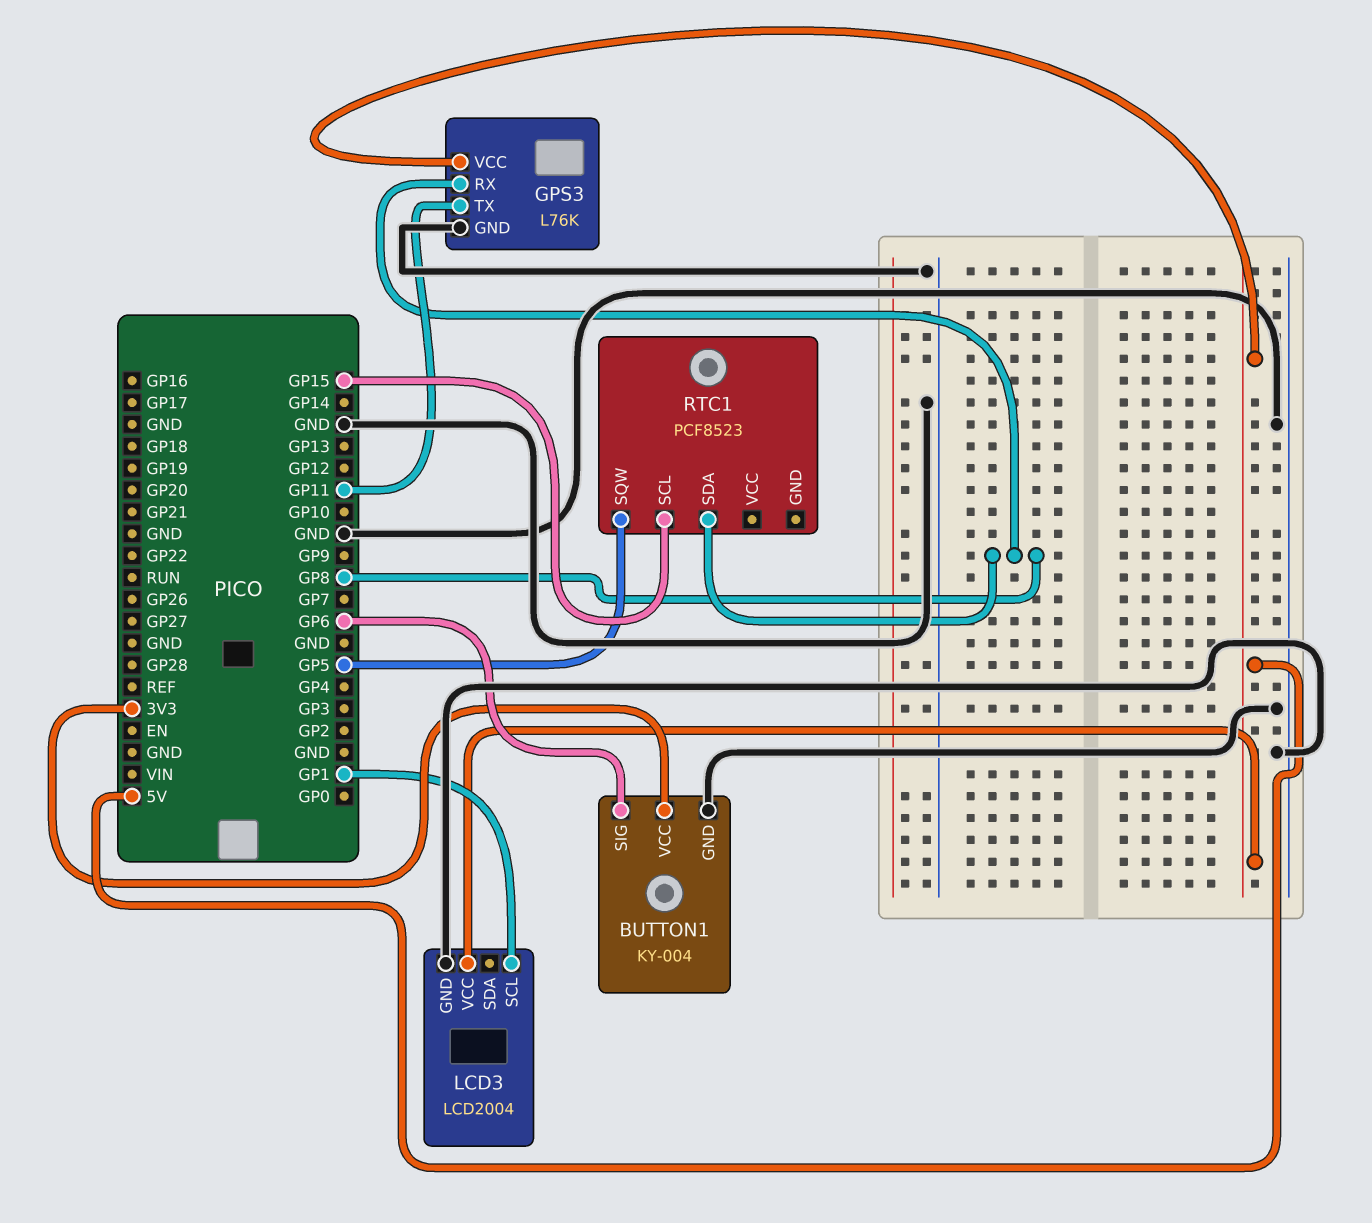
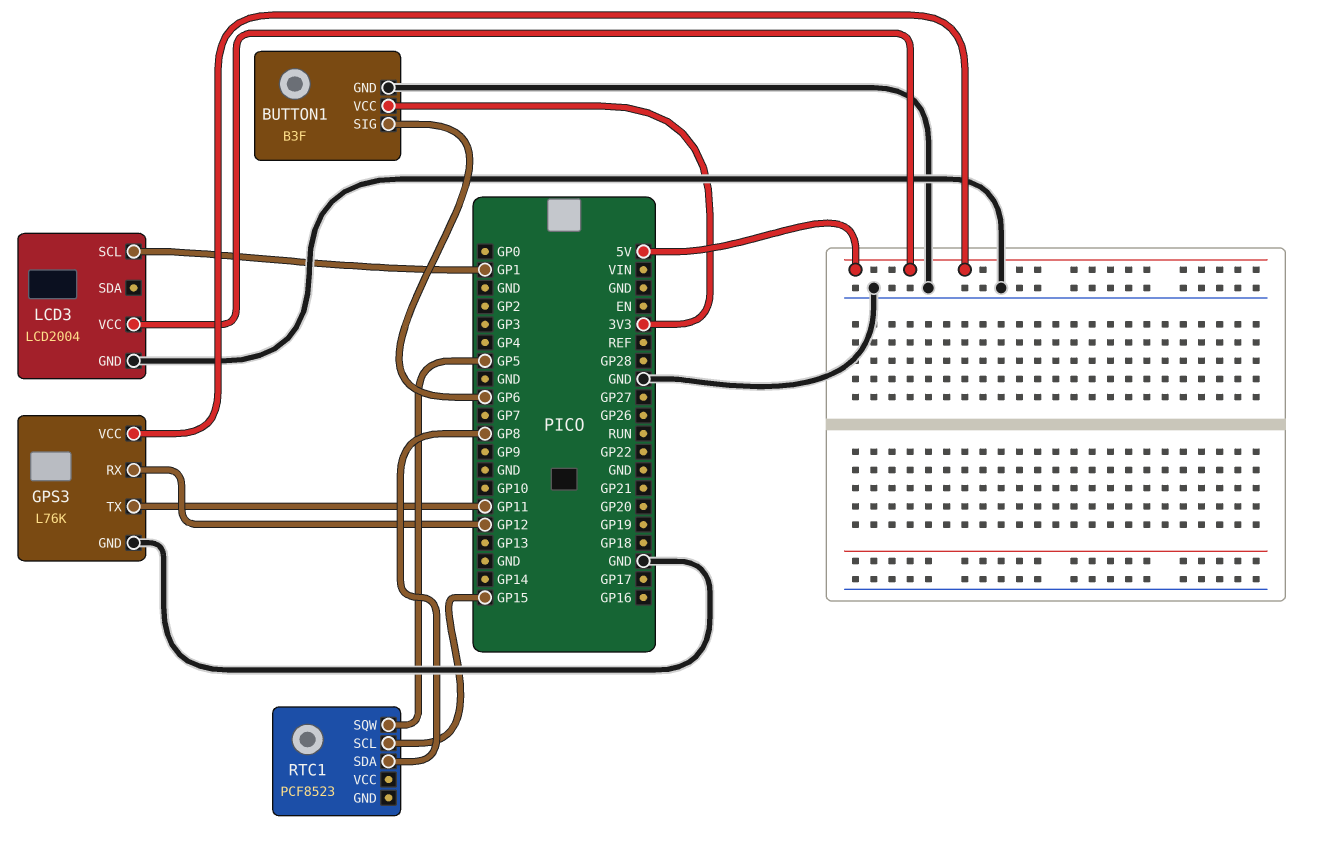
BUTTON1: KY-004 -> B3F
GPS3 pin RX: GP8 -> GP12

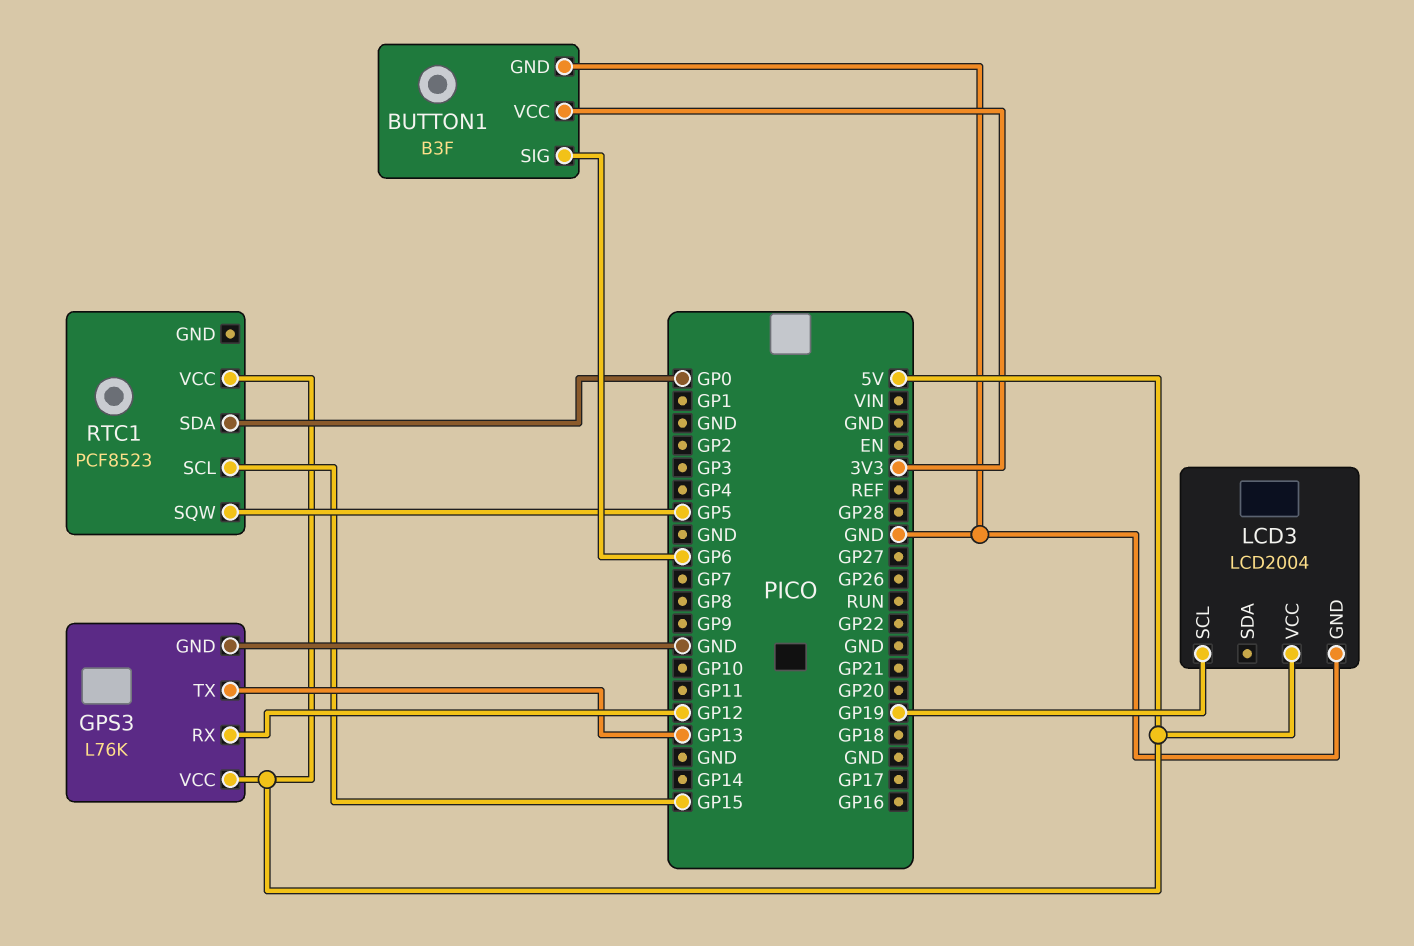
GPS3 pin TX: GP11 -> GP13
LCD3 pin SCL: GP1 -> GP19
RTC1 pin SDA: GP8 -> GP0
RTC1 pin VCC: none -> 5V

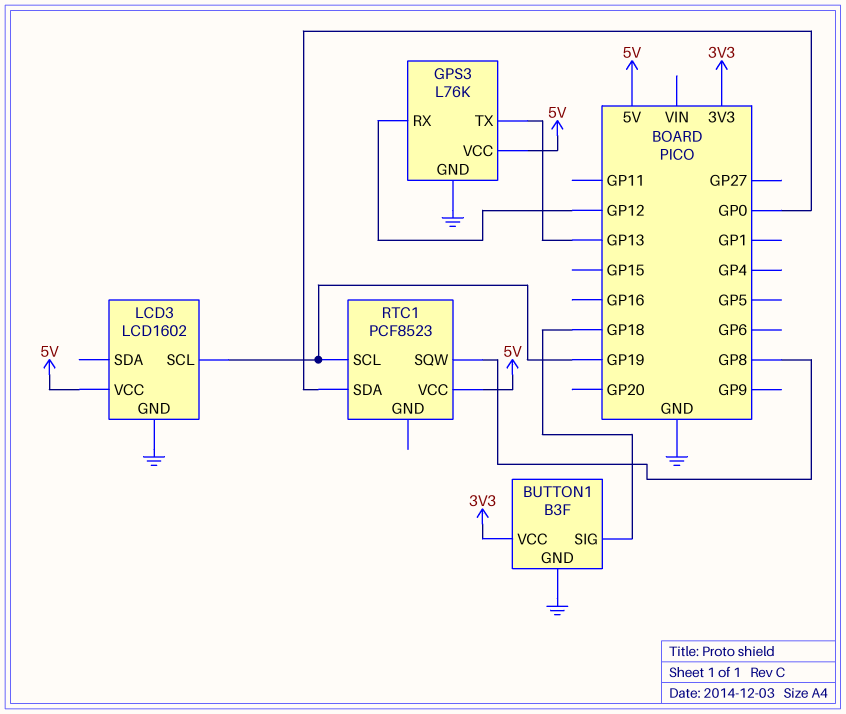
BUTTON1 pin SIG: GP6 -> GP18
LCD3: LCD2004 -> LCD1602
RTC1 pin SCL: GP15 -> GP19
RTC1 pin SQW: GP5 -> GP8

